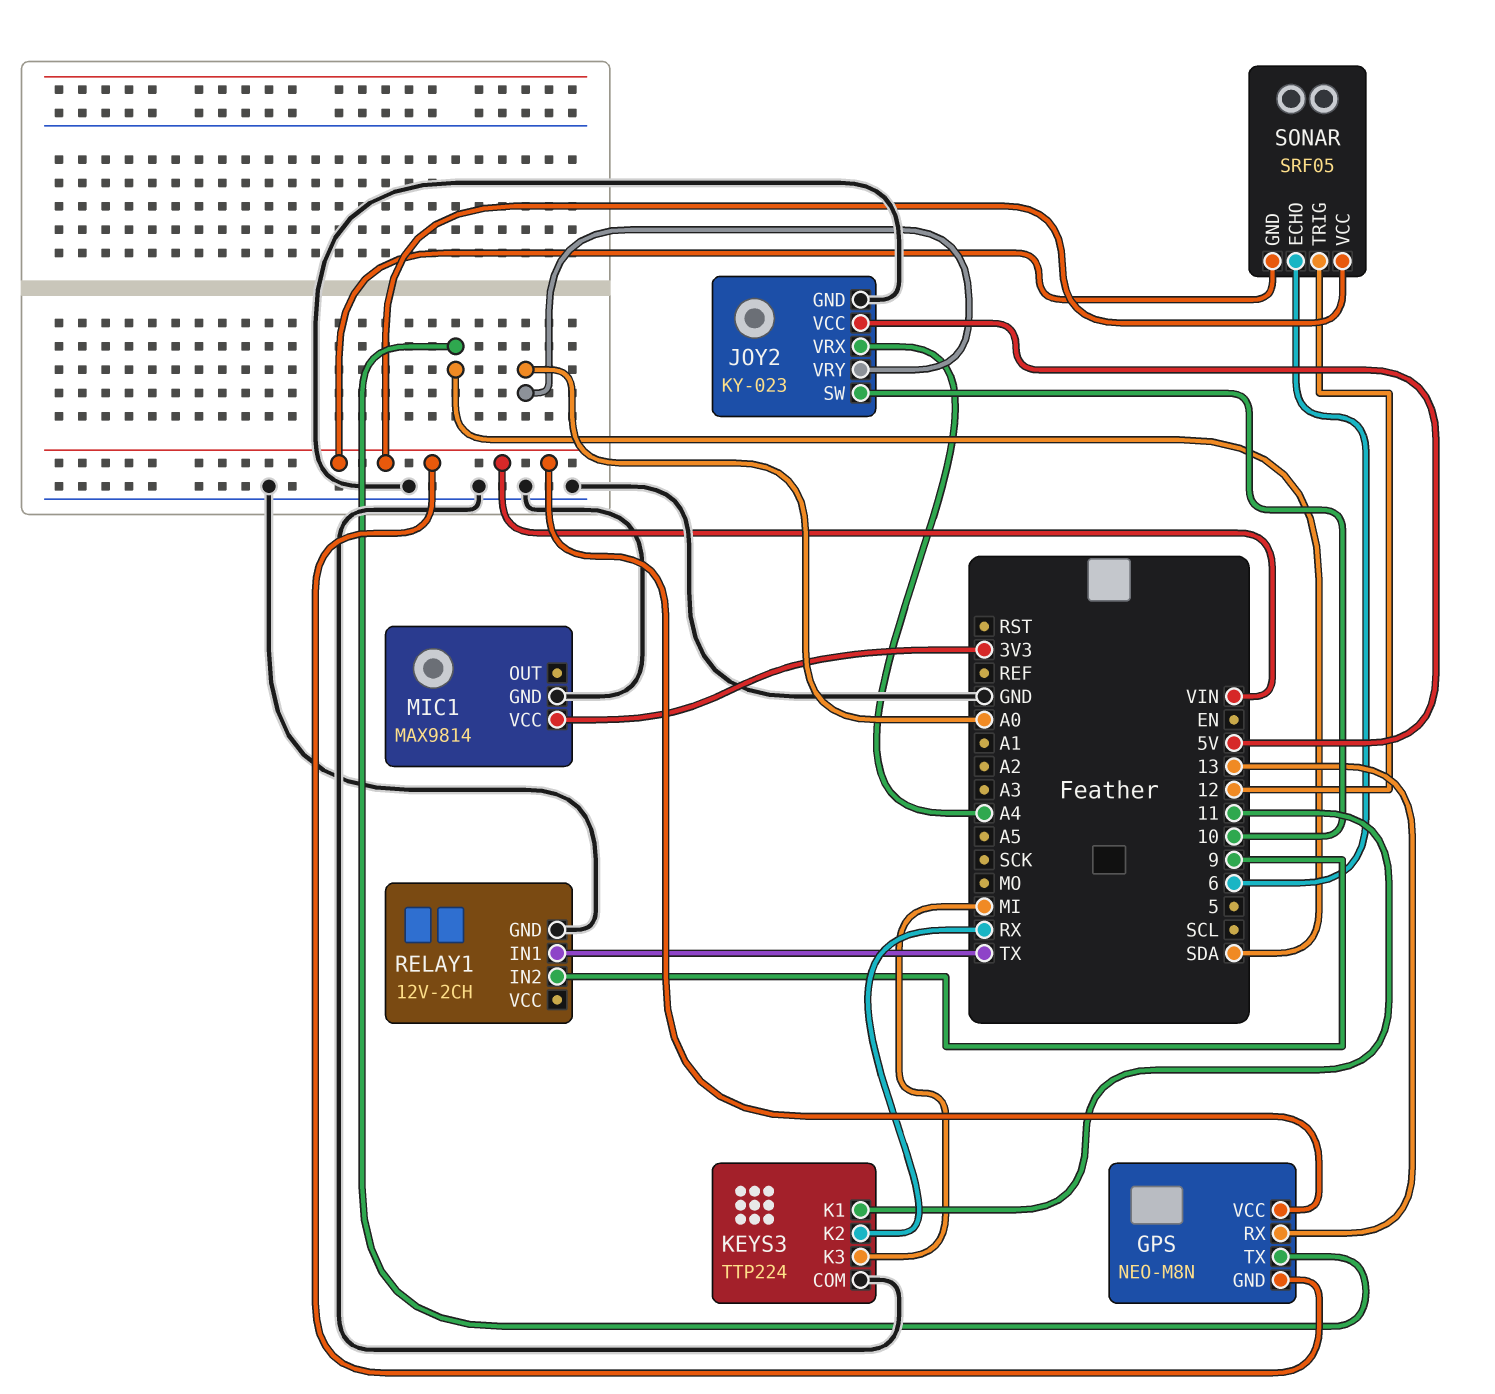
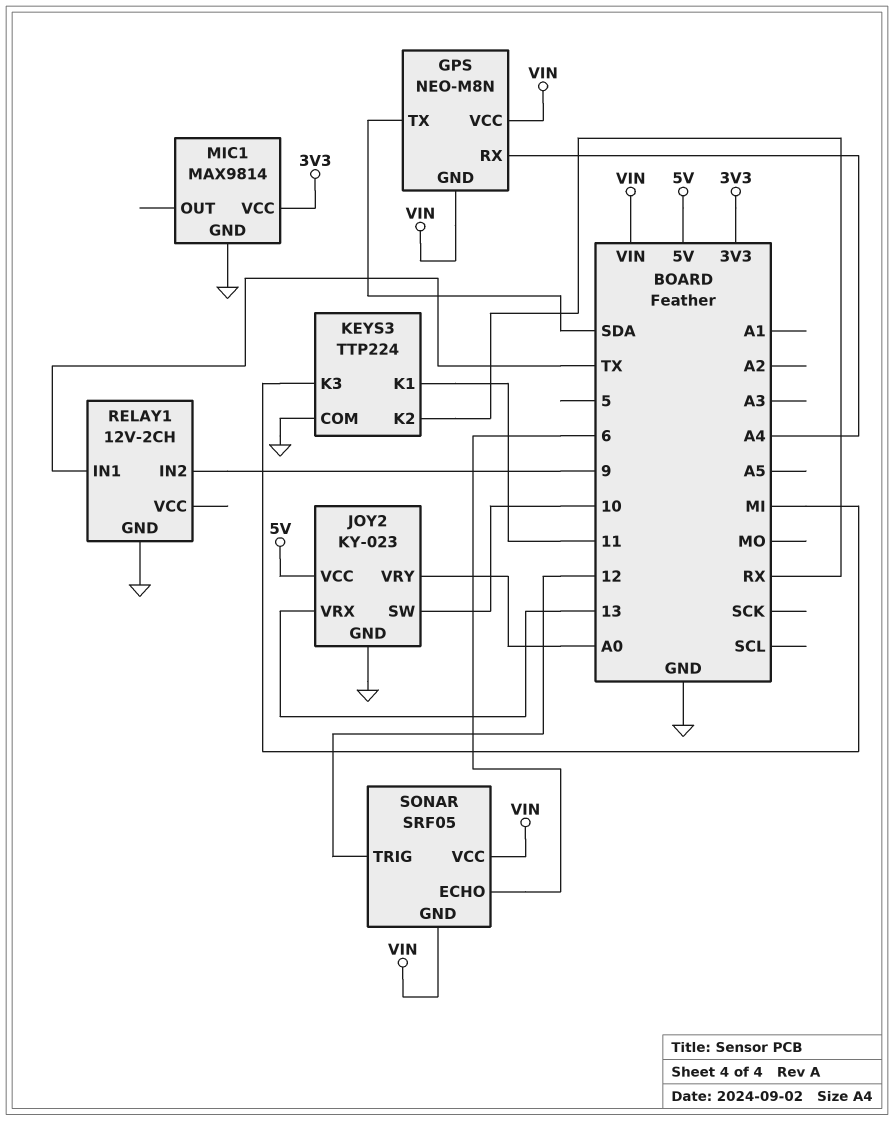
GPS pin RX: 13 -> A4
JOY2 pin VRX: A4 -> 13

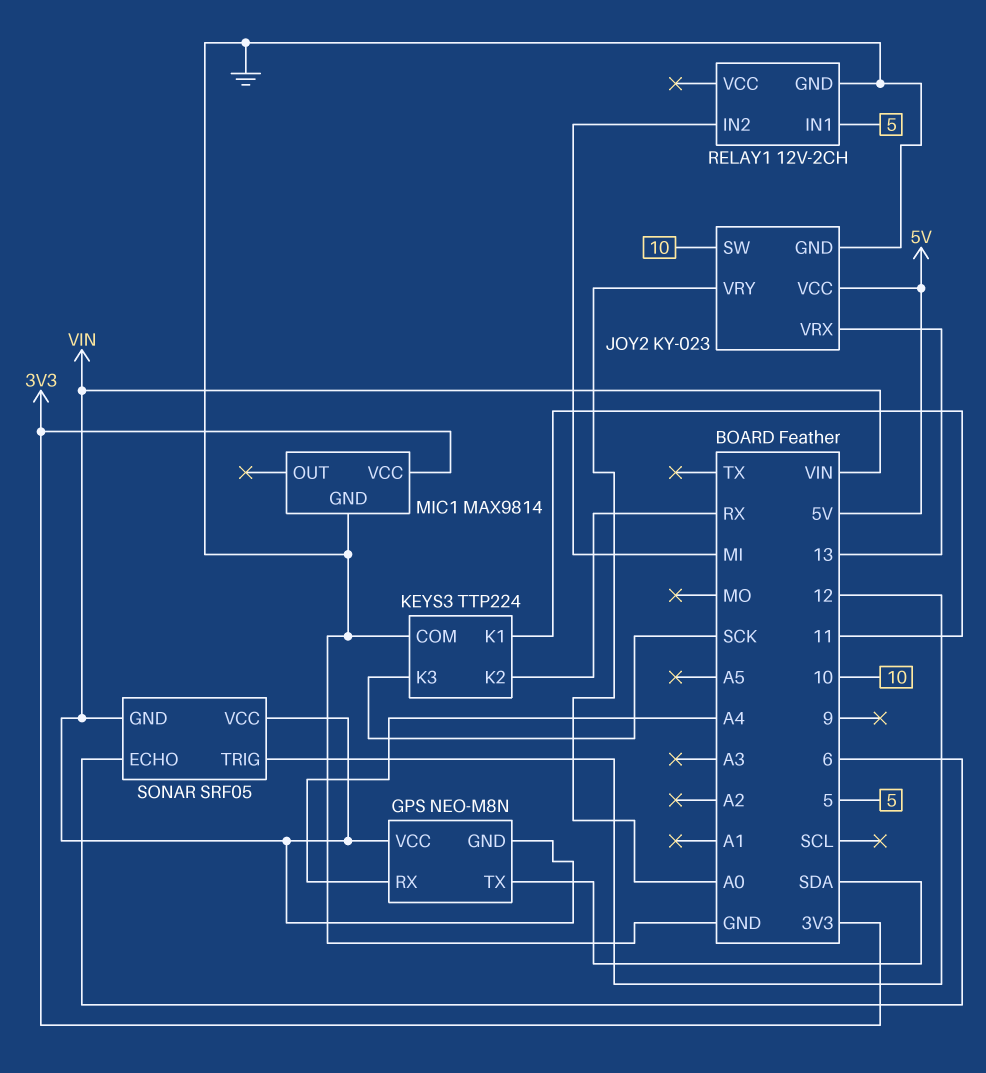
KEYS3 pin K3: MI -> SCK
RELAY1 pin IN1: TX -> 5
RELAY1 pin IN2: 9 -> MI

